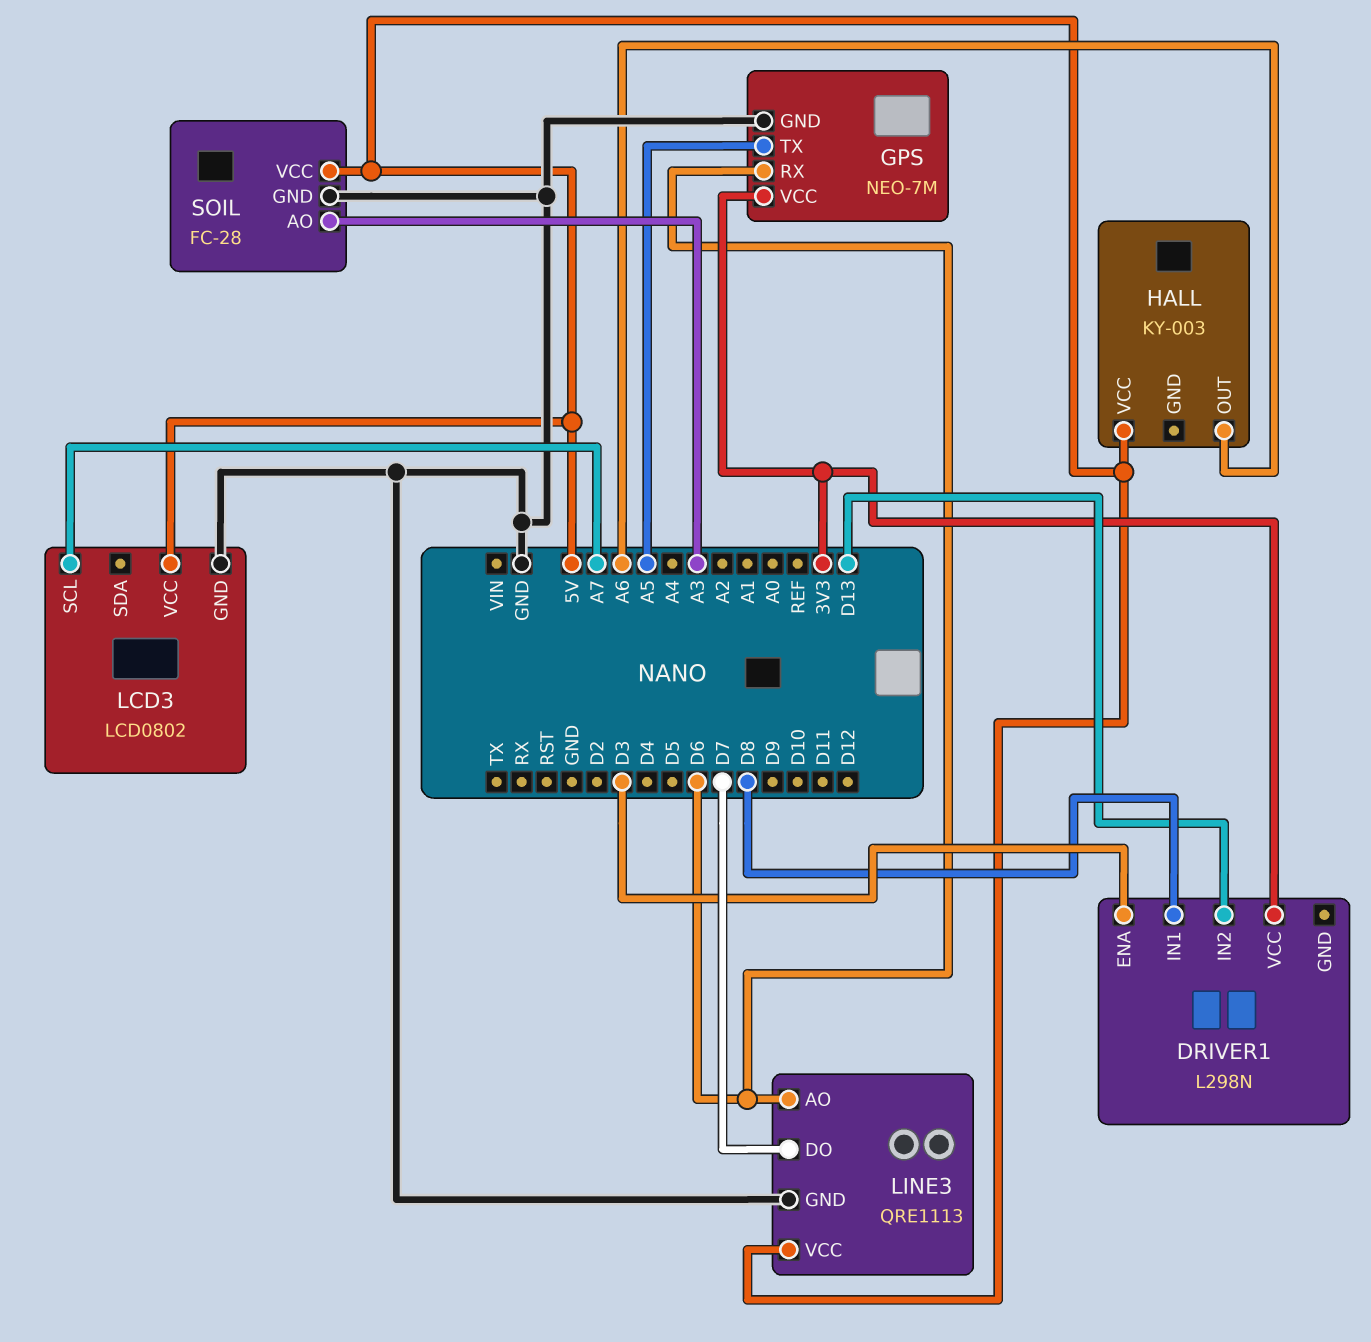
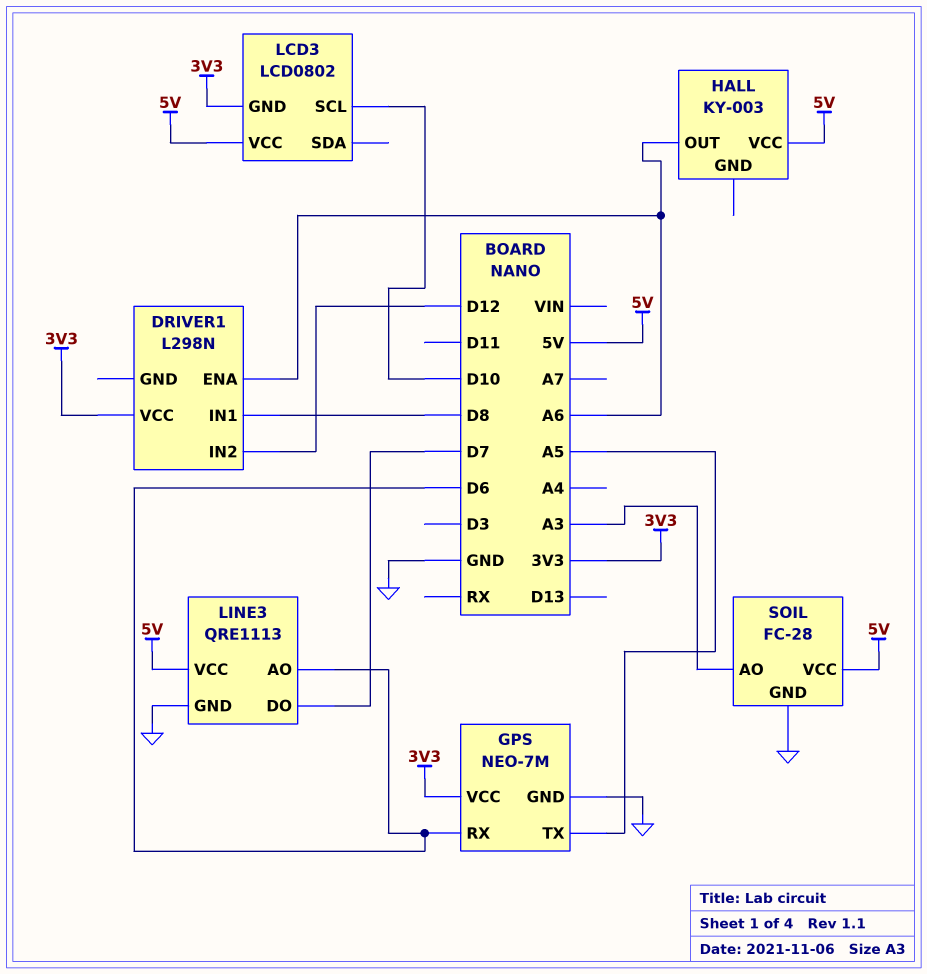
DRIVER1 pin ENA: D3 -> A6
DRIVER1 pin IN2: D13 -> D12
LCD3 pin GND: GND -> 3V3
LCD3 pin SCL: A7 -> D10

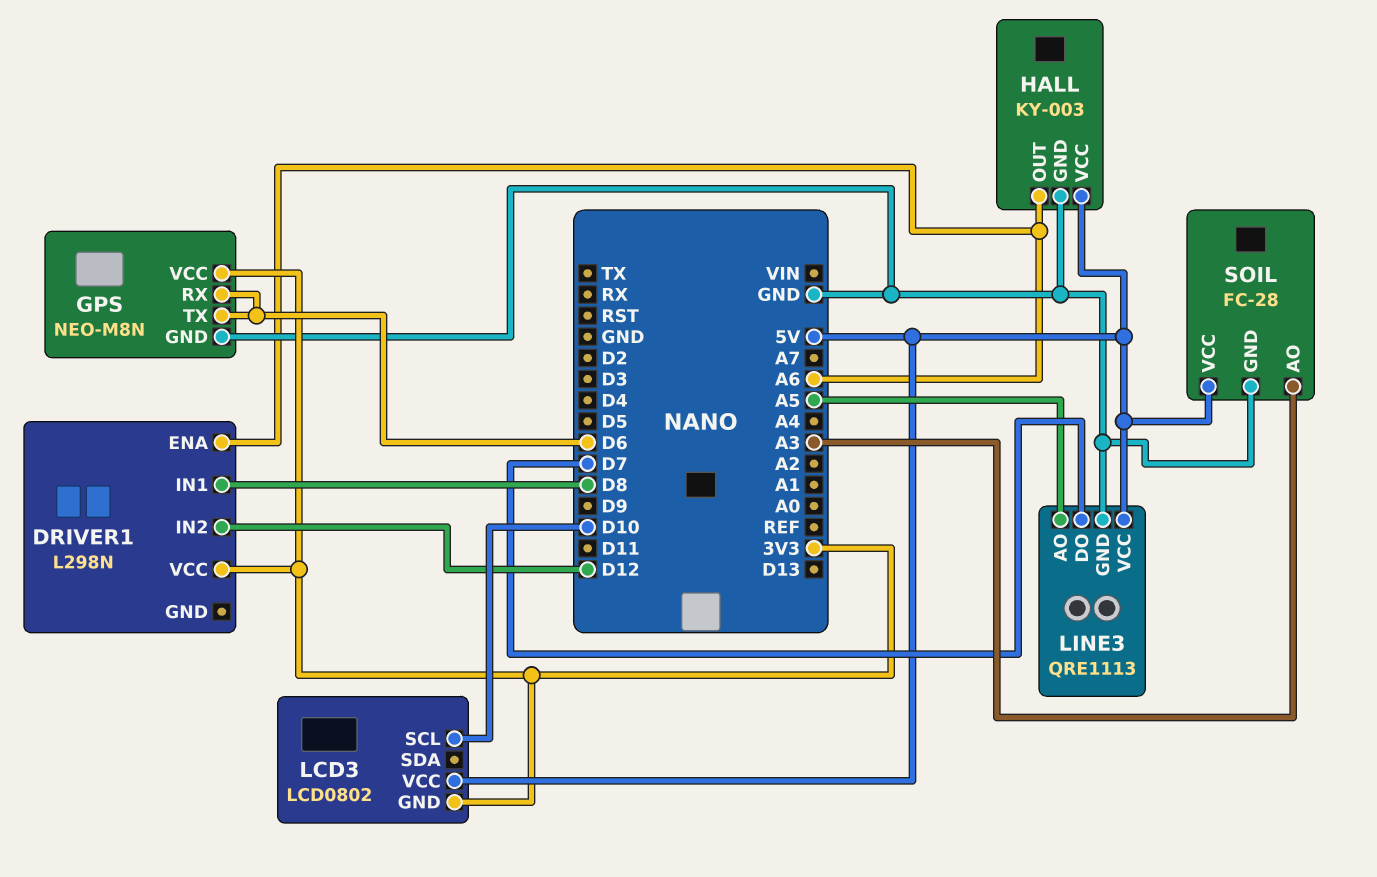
GPS: NEO-7M -> NEO-M8N
GPS pin TX: A5 -> D6
HALL pin GND: none -> GND
LINE3 pin AO: D6 -> A5

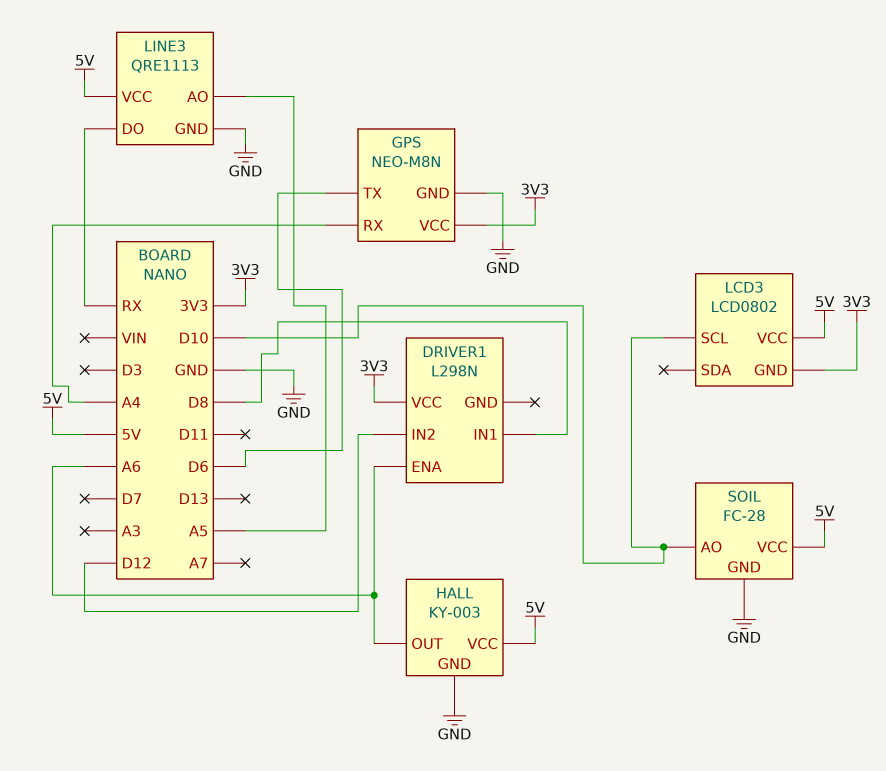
GPS pin RX: D6 -> A4
LINE3 pin DO: D7 -> RX
SOIL pin AO: A3 -> D10

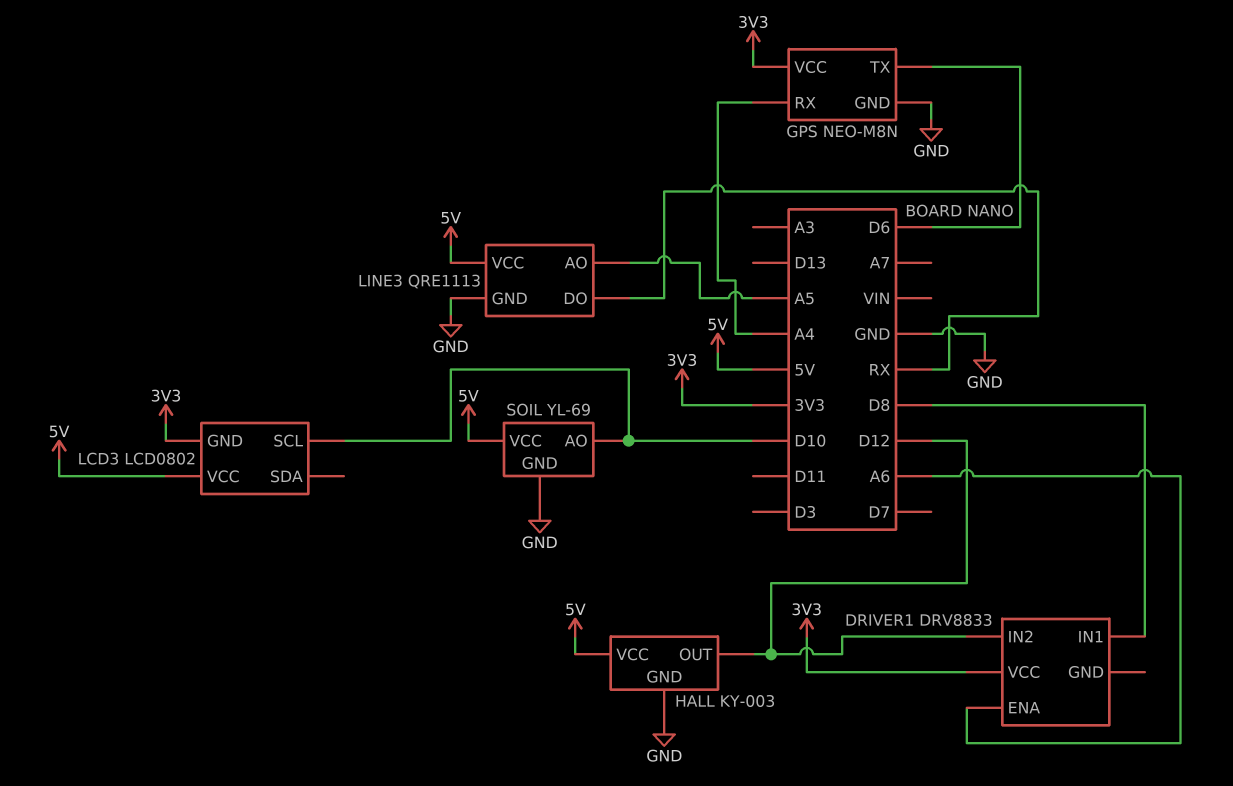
DRIVER1: L298N -> DRV8833
HALL pin OUT: A6 -> D12
SOIL: FC-28 -> YL-69

